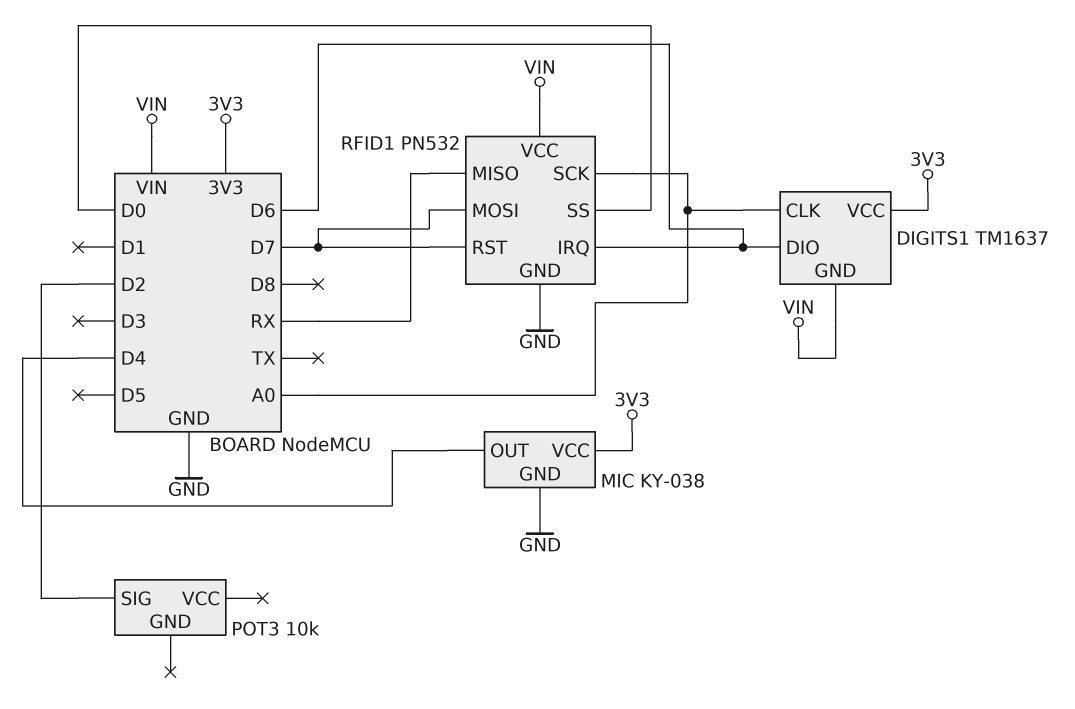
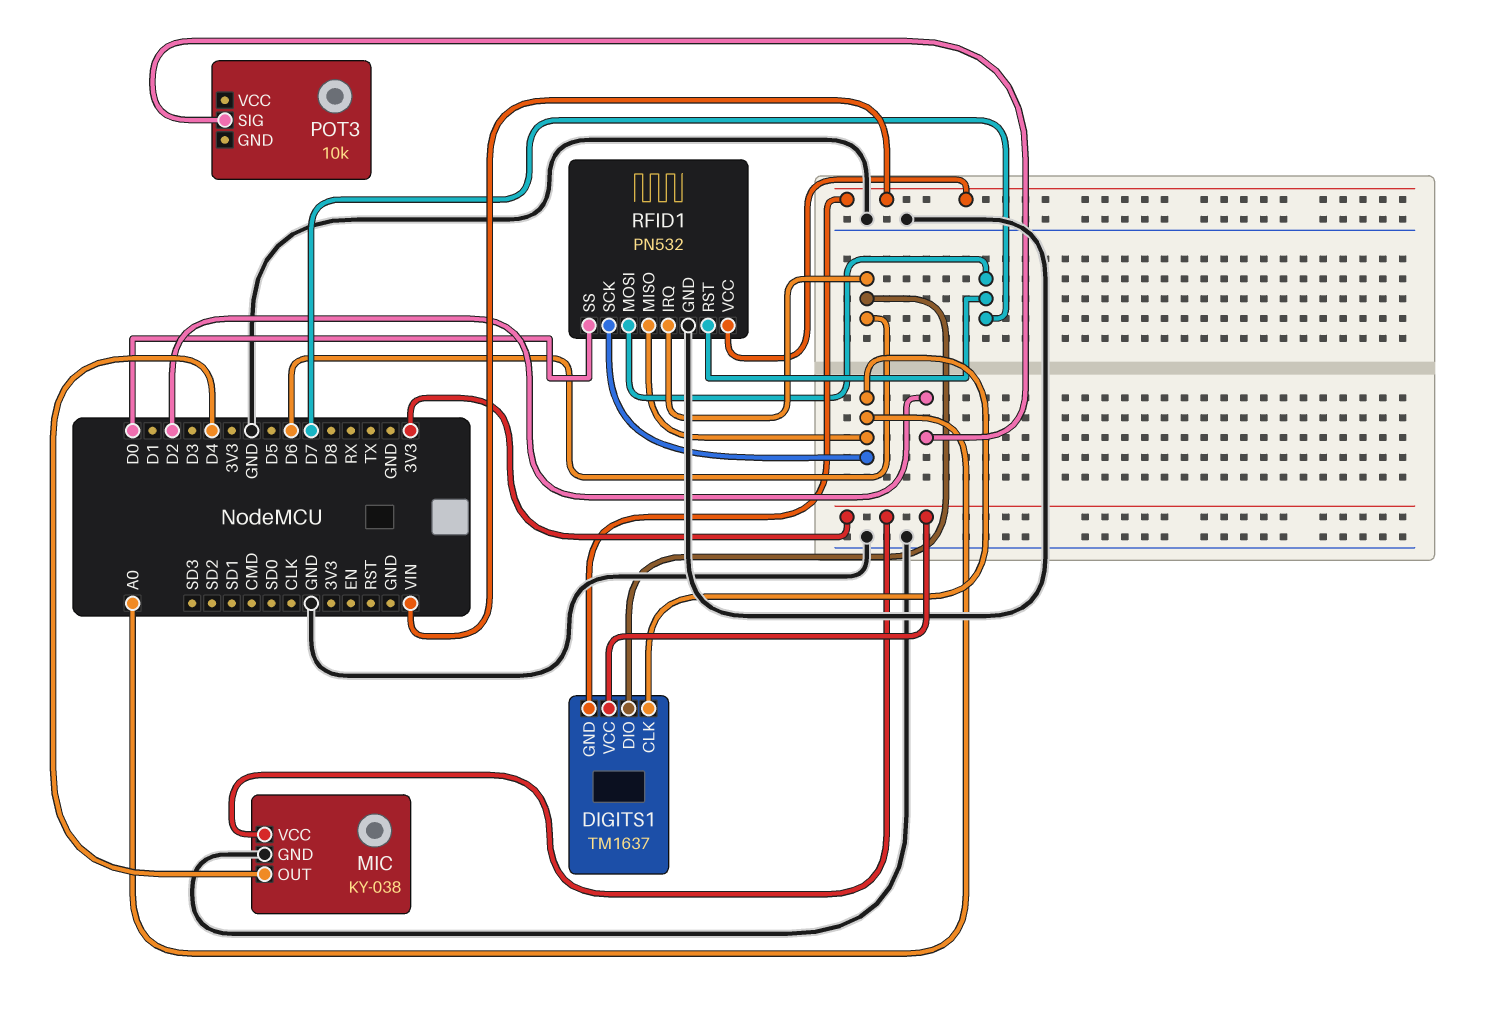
RFID1 pin MISO: RX -> A0

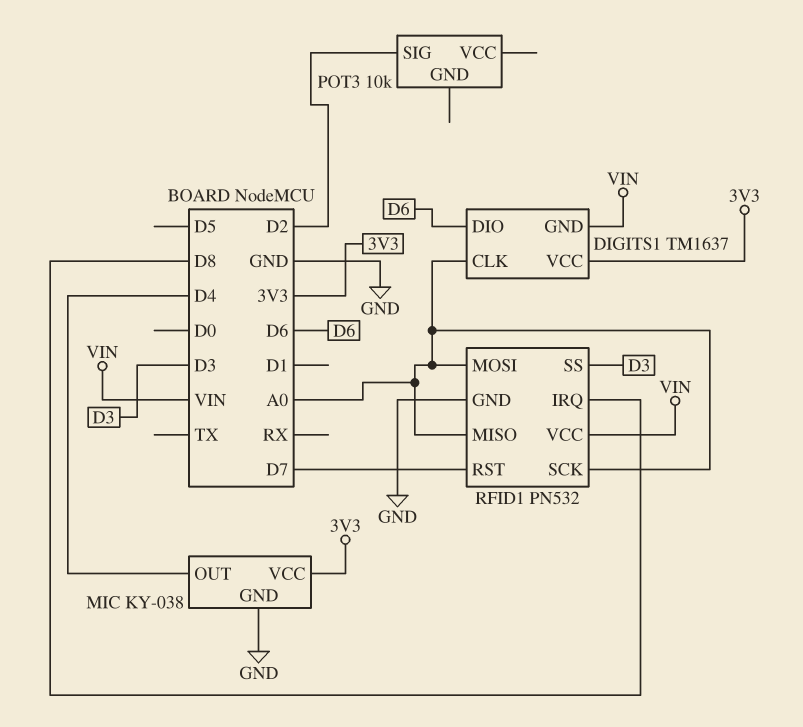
RFID1 pin IRQ: D6 -> D8
RFID1 pin MOSI: D7 -> A0
RFID1 pin SS: D0 -> D3

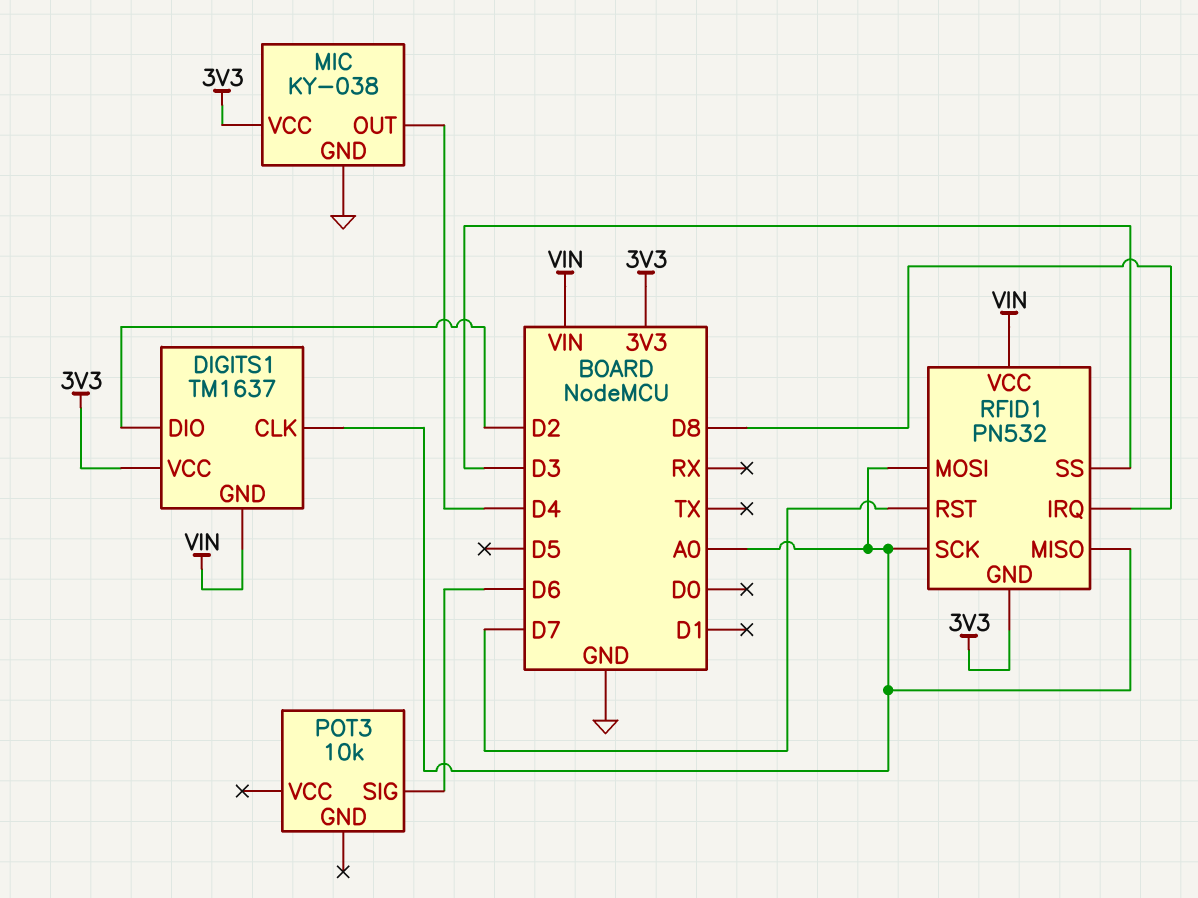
DIGITS1 pin DIO: D6 -> D2
POT3 pin SIG: D2 -> D6
RFID1 pin GND: GND -> 3V3

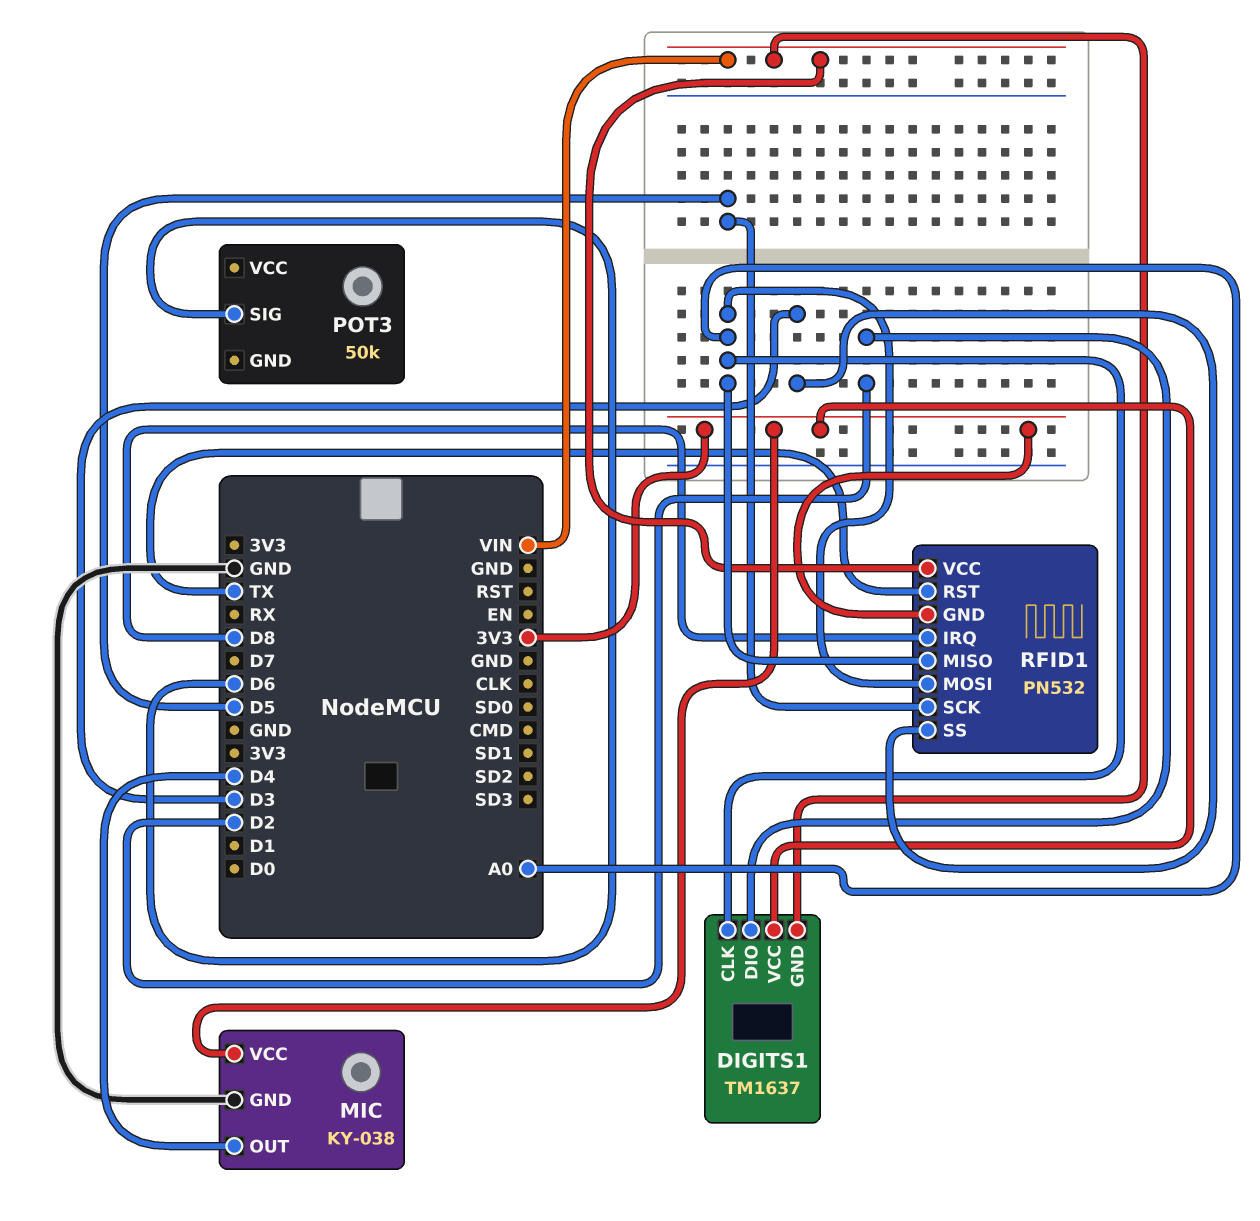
POT3: 10k -> 50k
RFID1 pin RST: D7 -> TX
RFID1 pin SCK: A0 -> D5

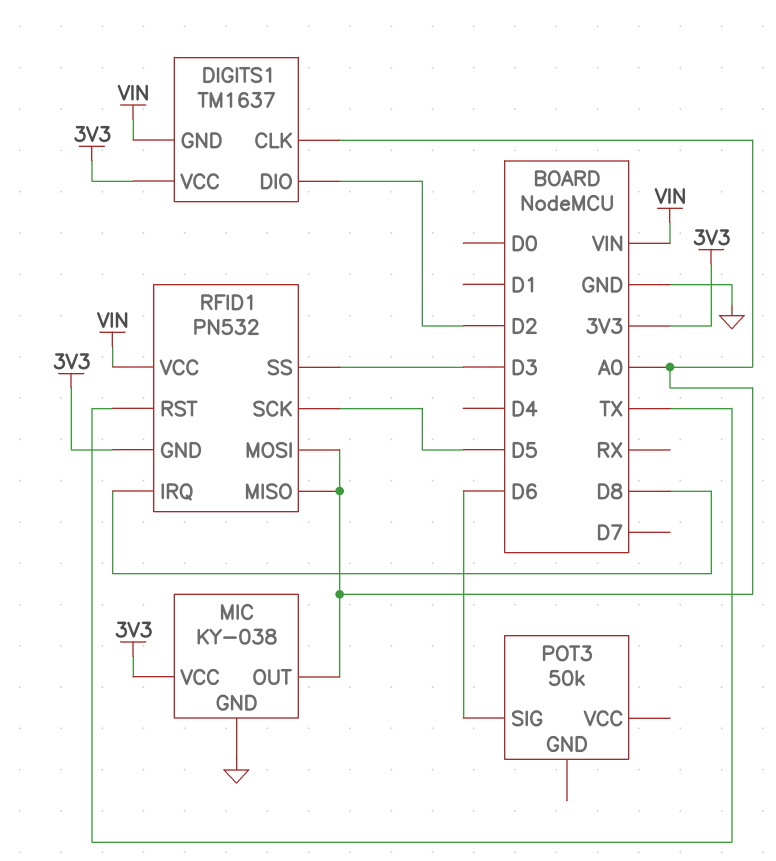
MIC pin OUT: D4 -> A0

